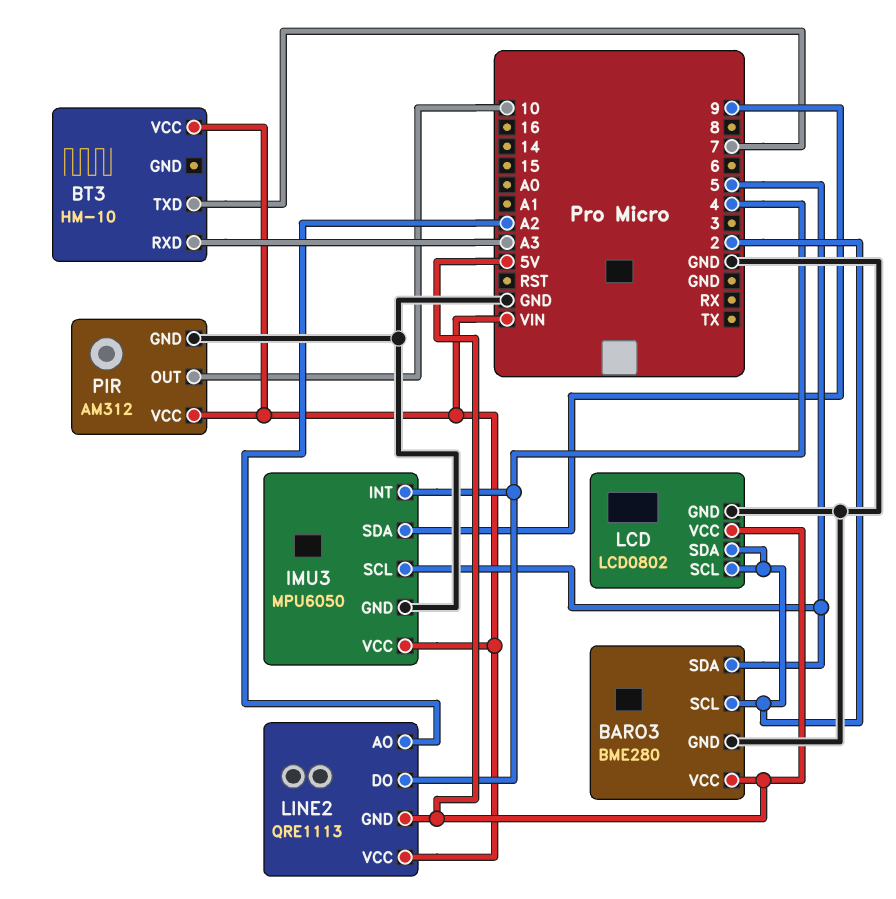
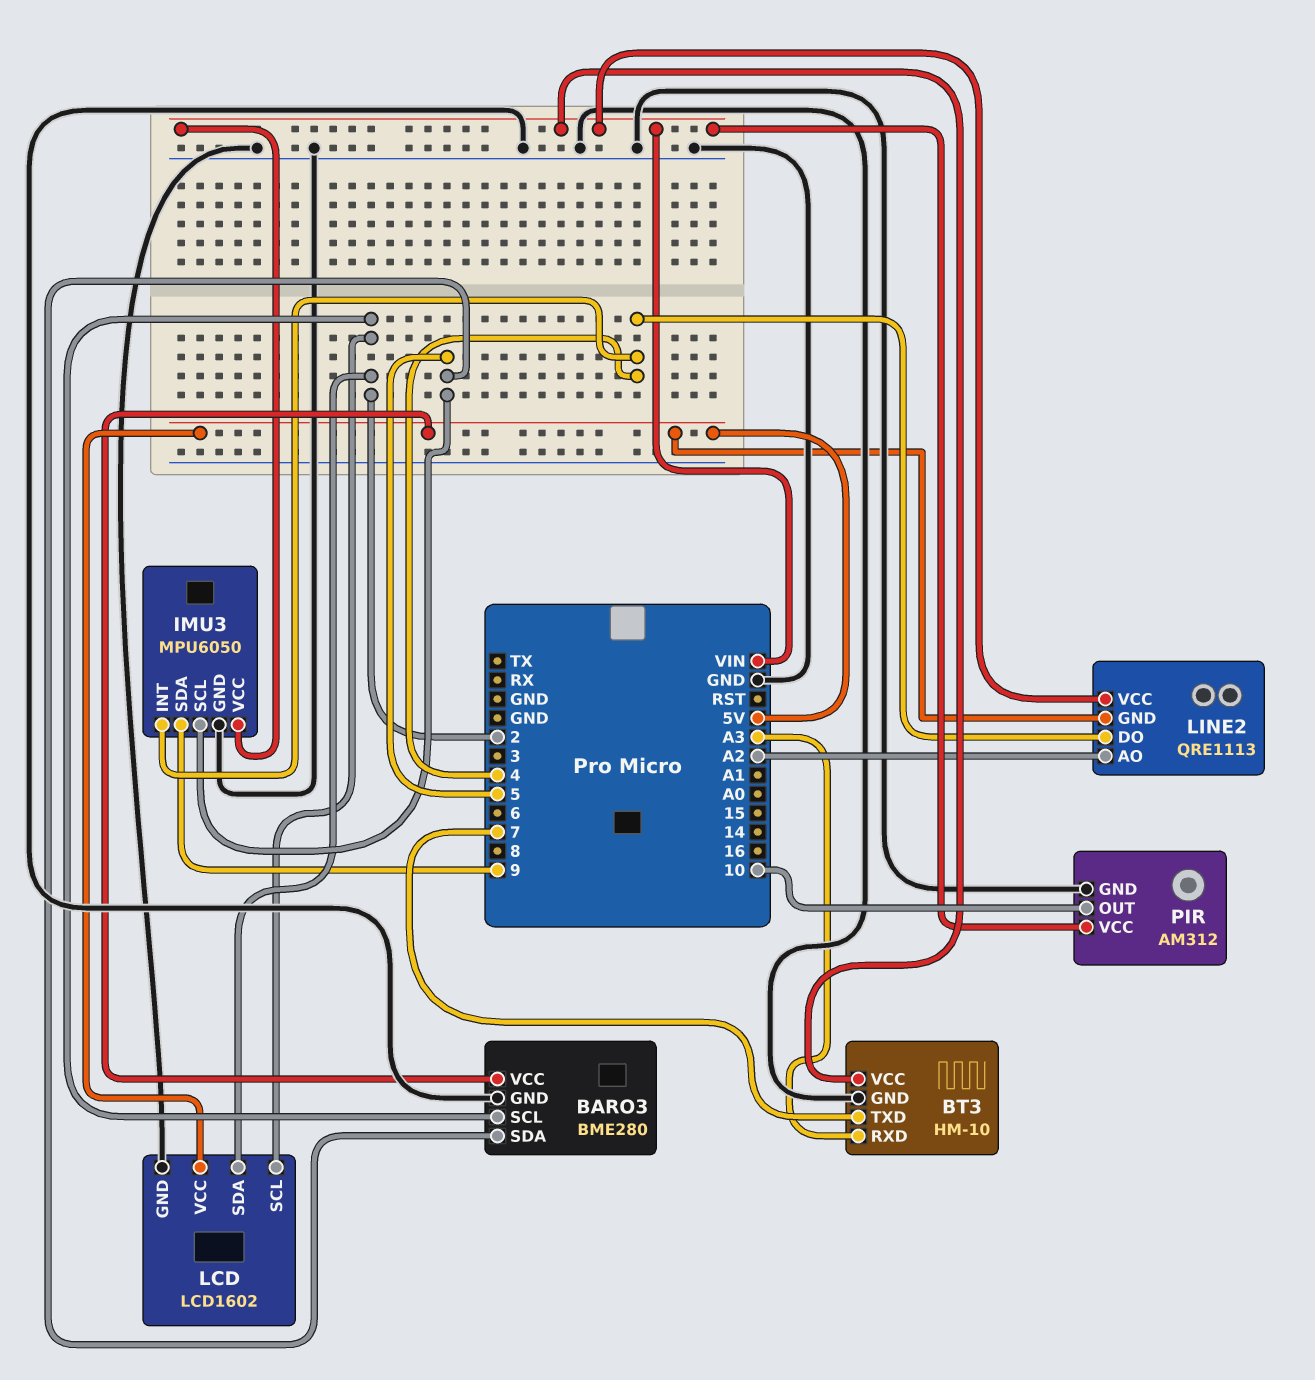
BT3 pin GND: none -> GND
LCD: LCD0802 -> LCD1602

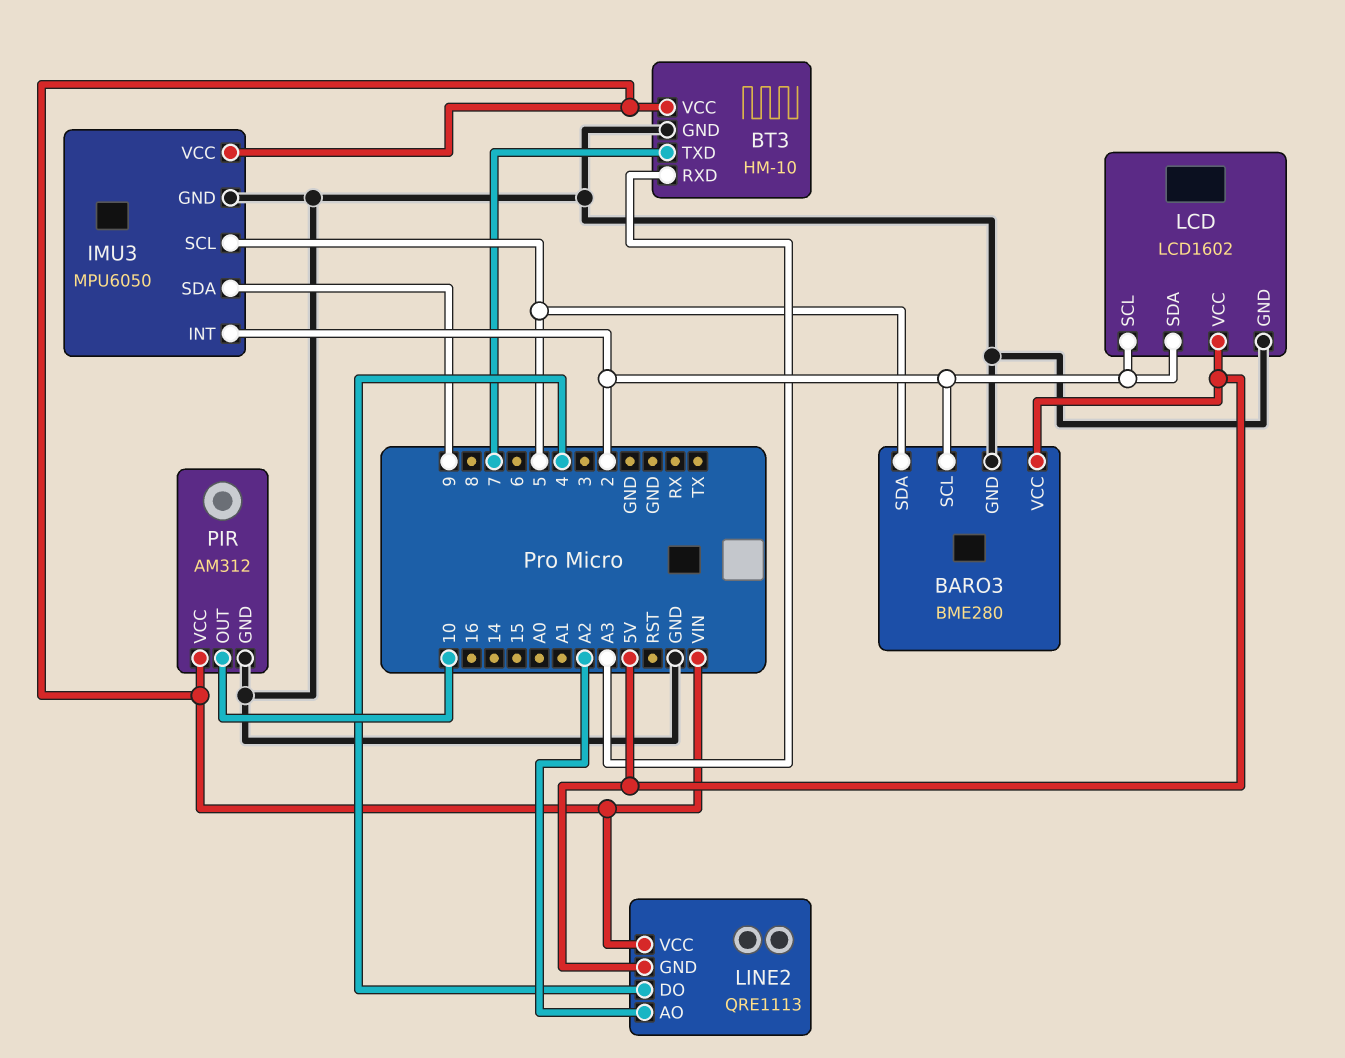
IMU3 pin INT: 4 -> 2

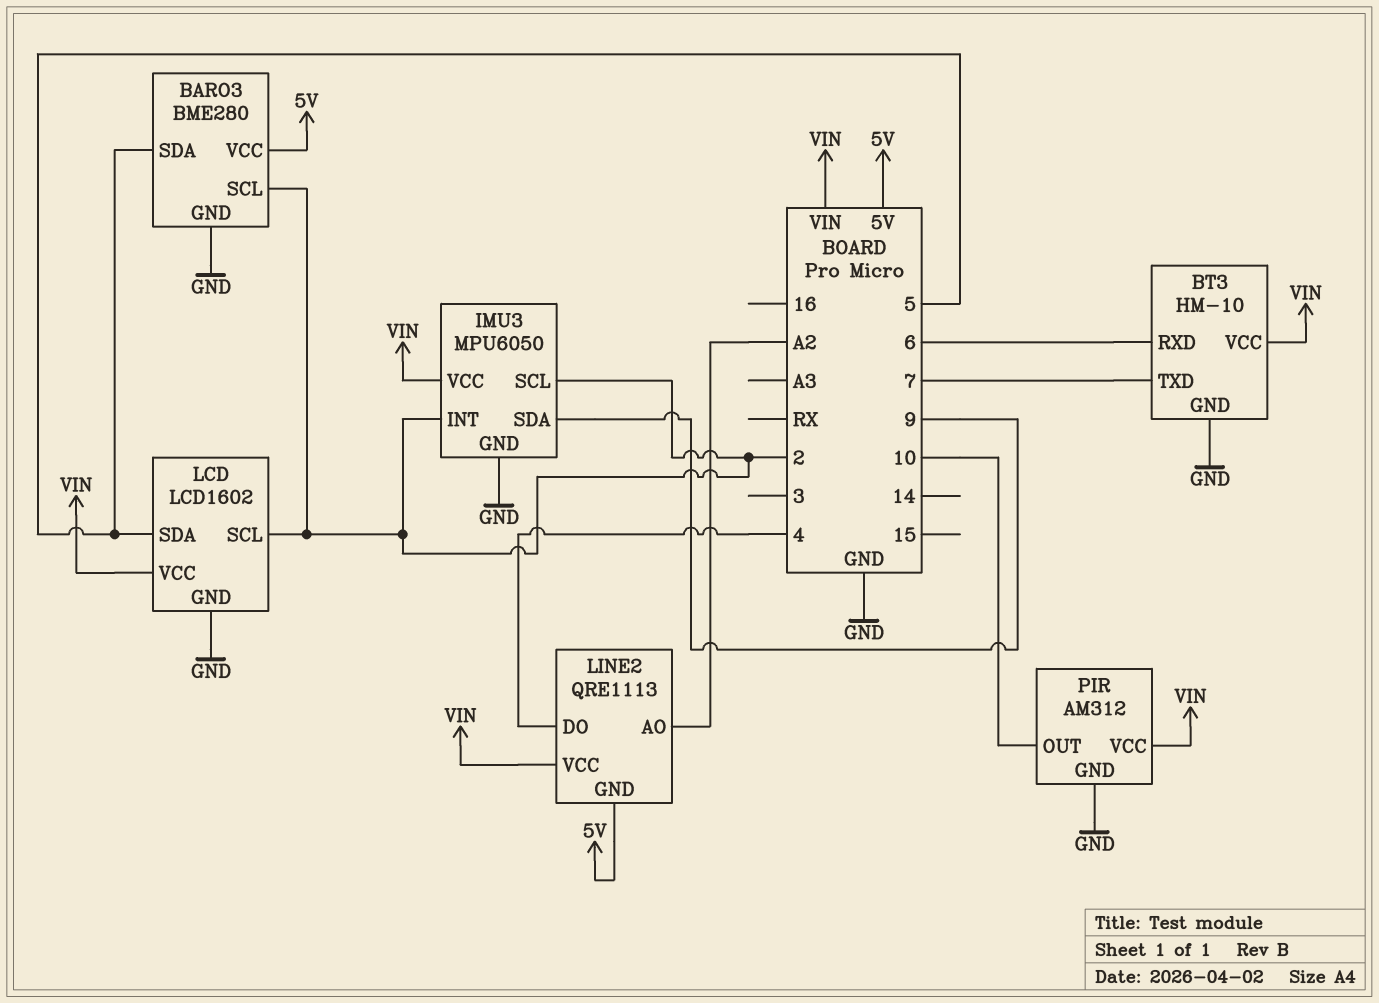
BT3 pin RXD: A3 -> 6
IMU3 pin SCL: 5 -> 2
LCD pin SDA: 2 -> 5
LCD pin VCC: 5V -> VIN

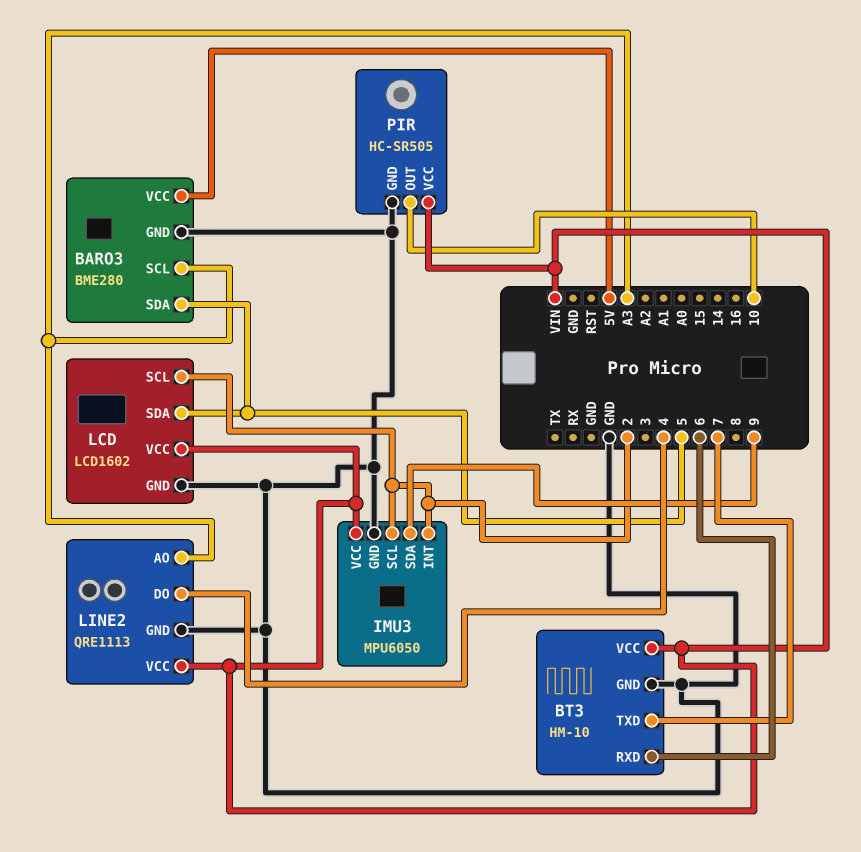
BARO3 pin SCL: 2 -> A3
LINE2 pin AO: A2 -> A3
LINE2 pin GND: 5V -> GND
PIR: AM312 -> HC-SR505

